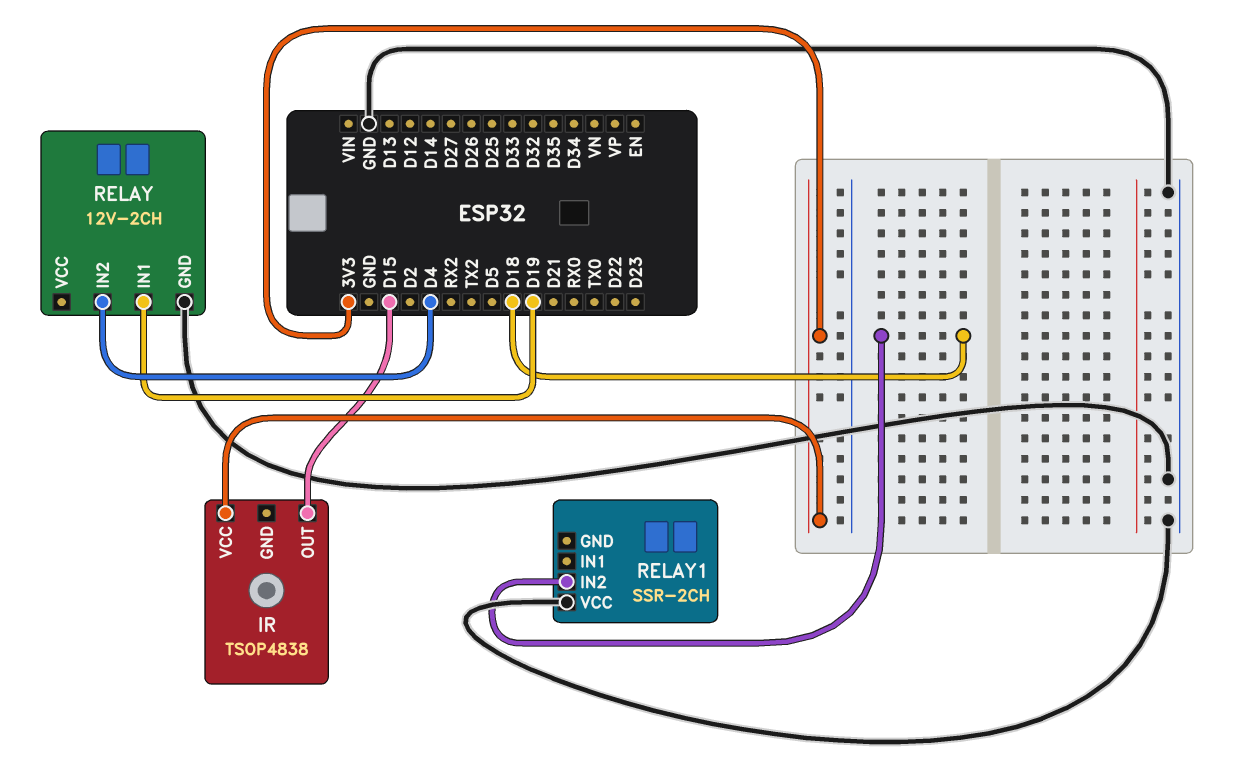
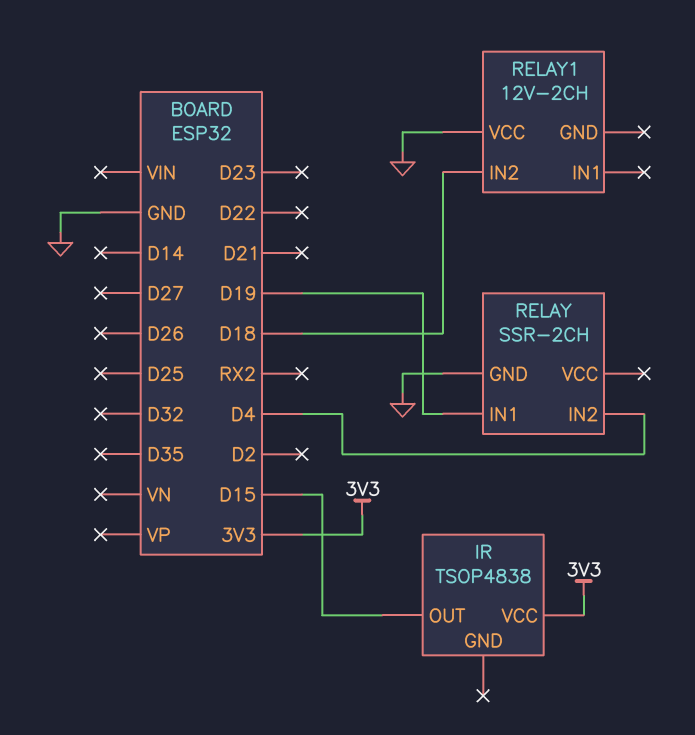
RELAY: 12V-2CH -> SSR-2CH
RELAY1: SSR-2CH -> 12V-2CH

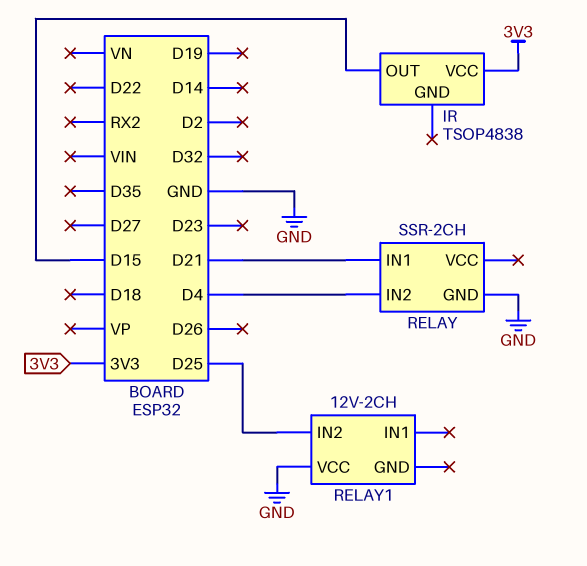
RELAY pin IN1: D19 -> D21
RELAY1 pin IN2: D18 -> D25

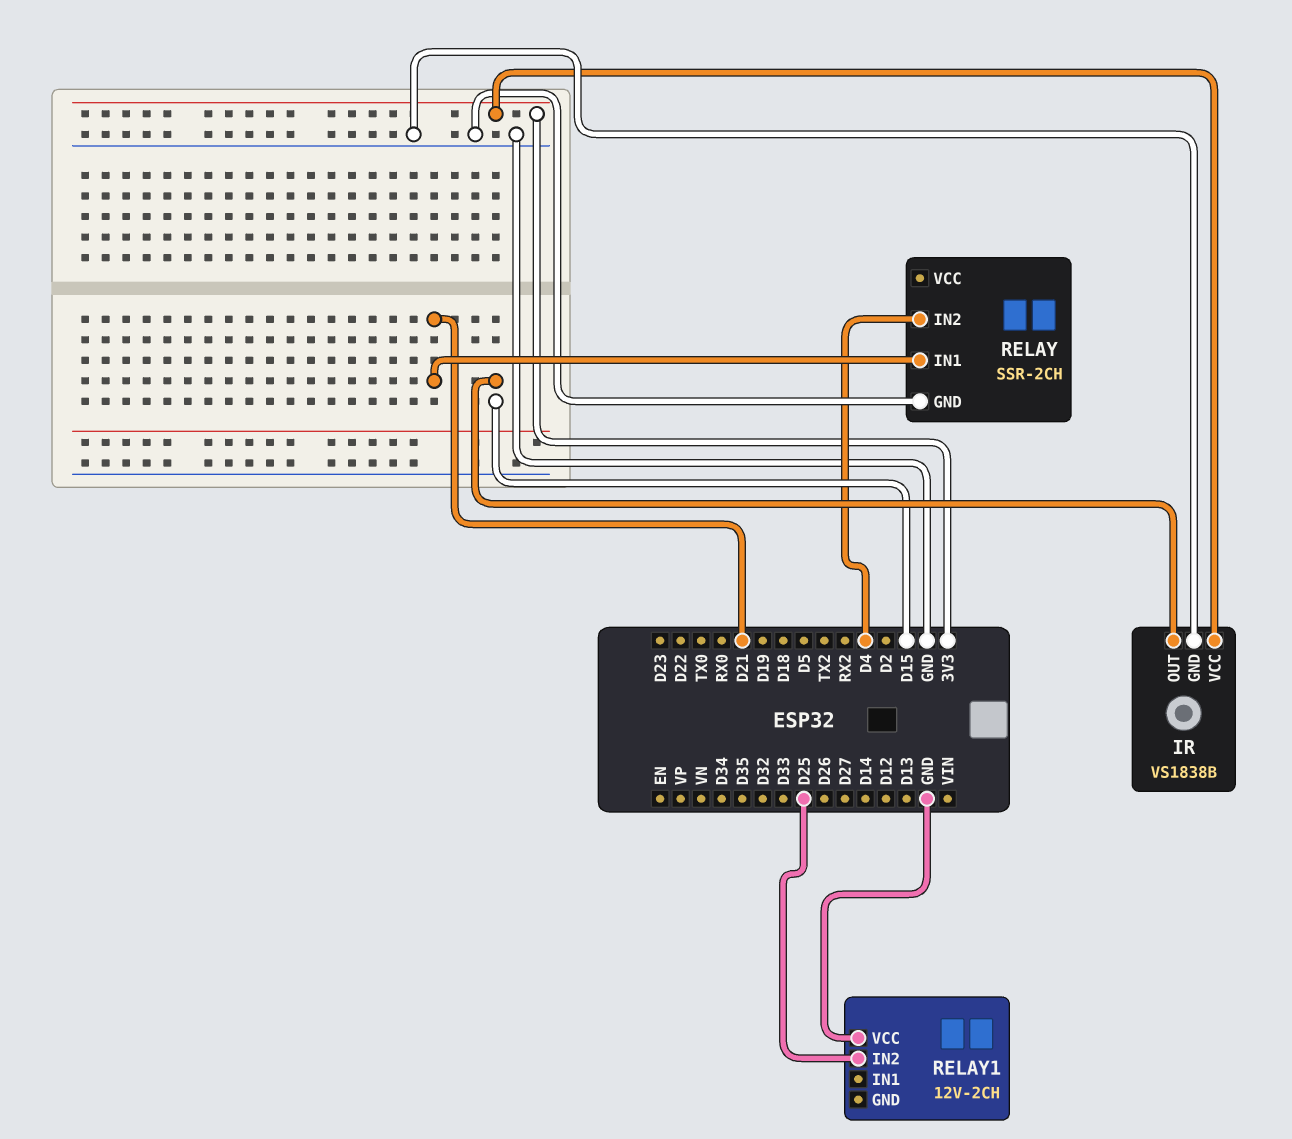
IR: TSOP4838 -> VS1838B
IR pin GND: none -> GND

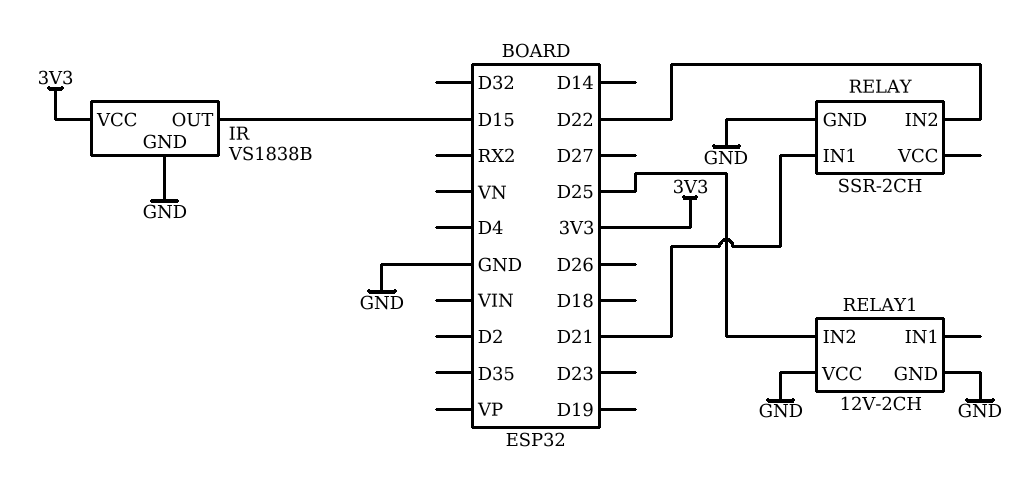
RELAY pin IN2: D4 -> D22
RELAY1 pin GND: none -> GND

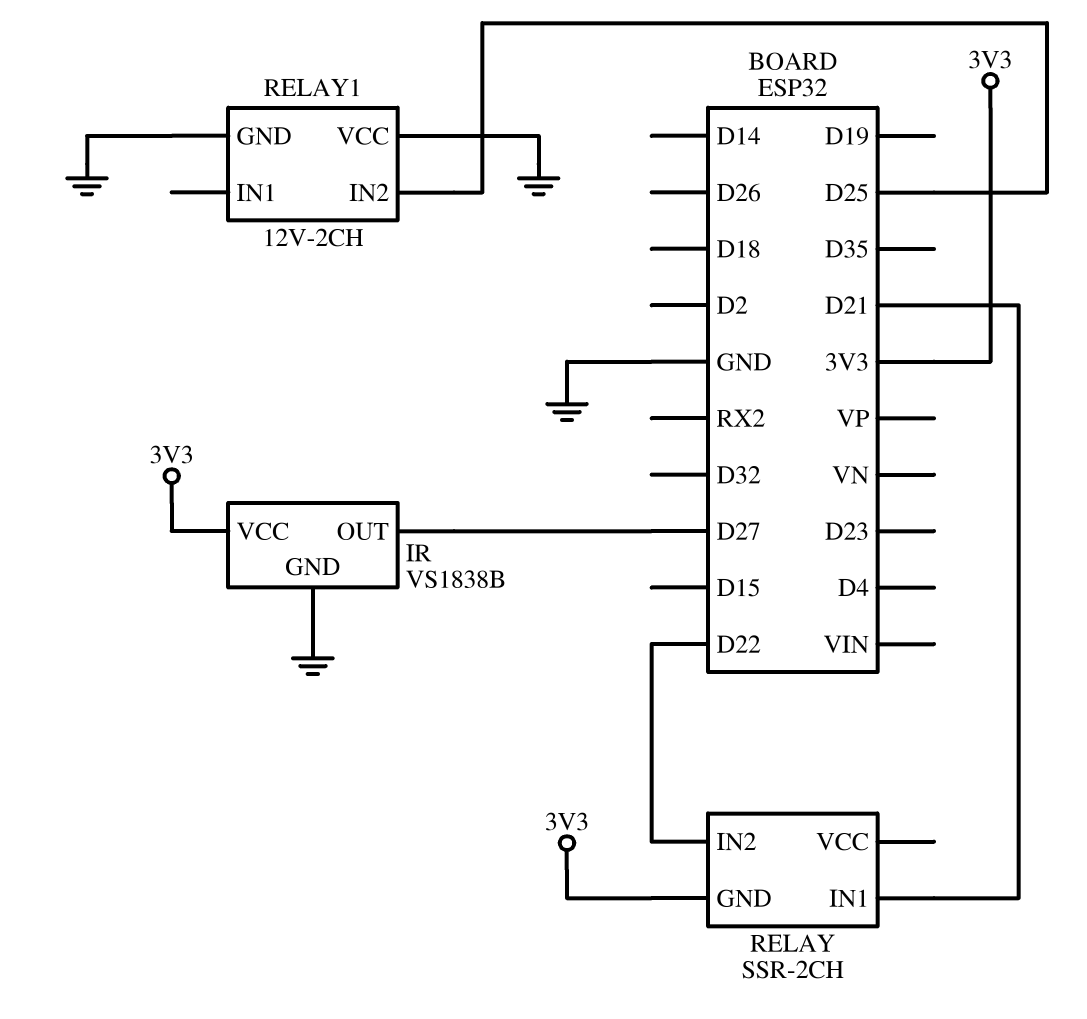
IR pin OUT: D15 -> D27
RELAY pin GND: GND -> 3V3

